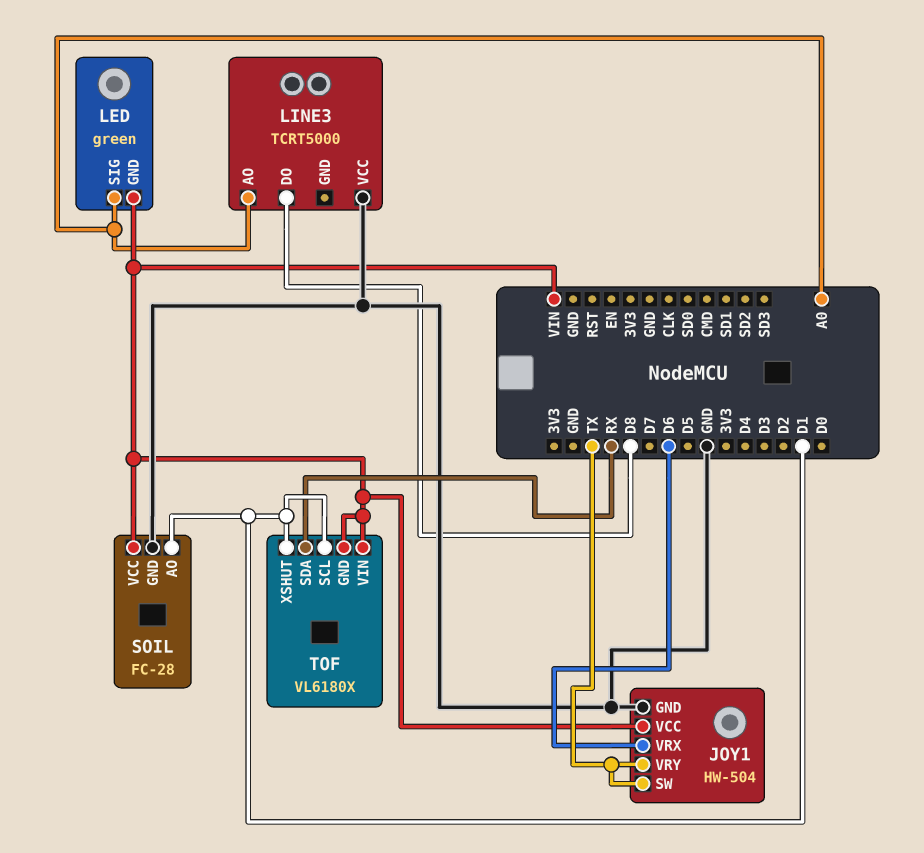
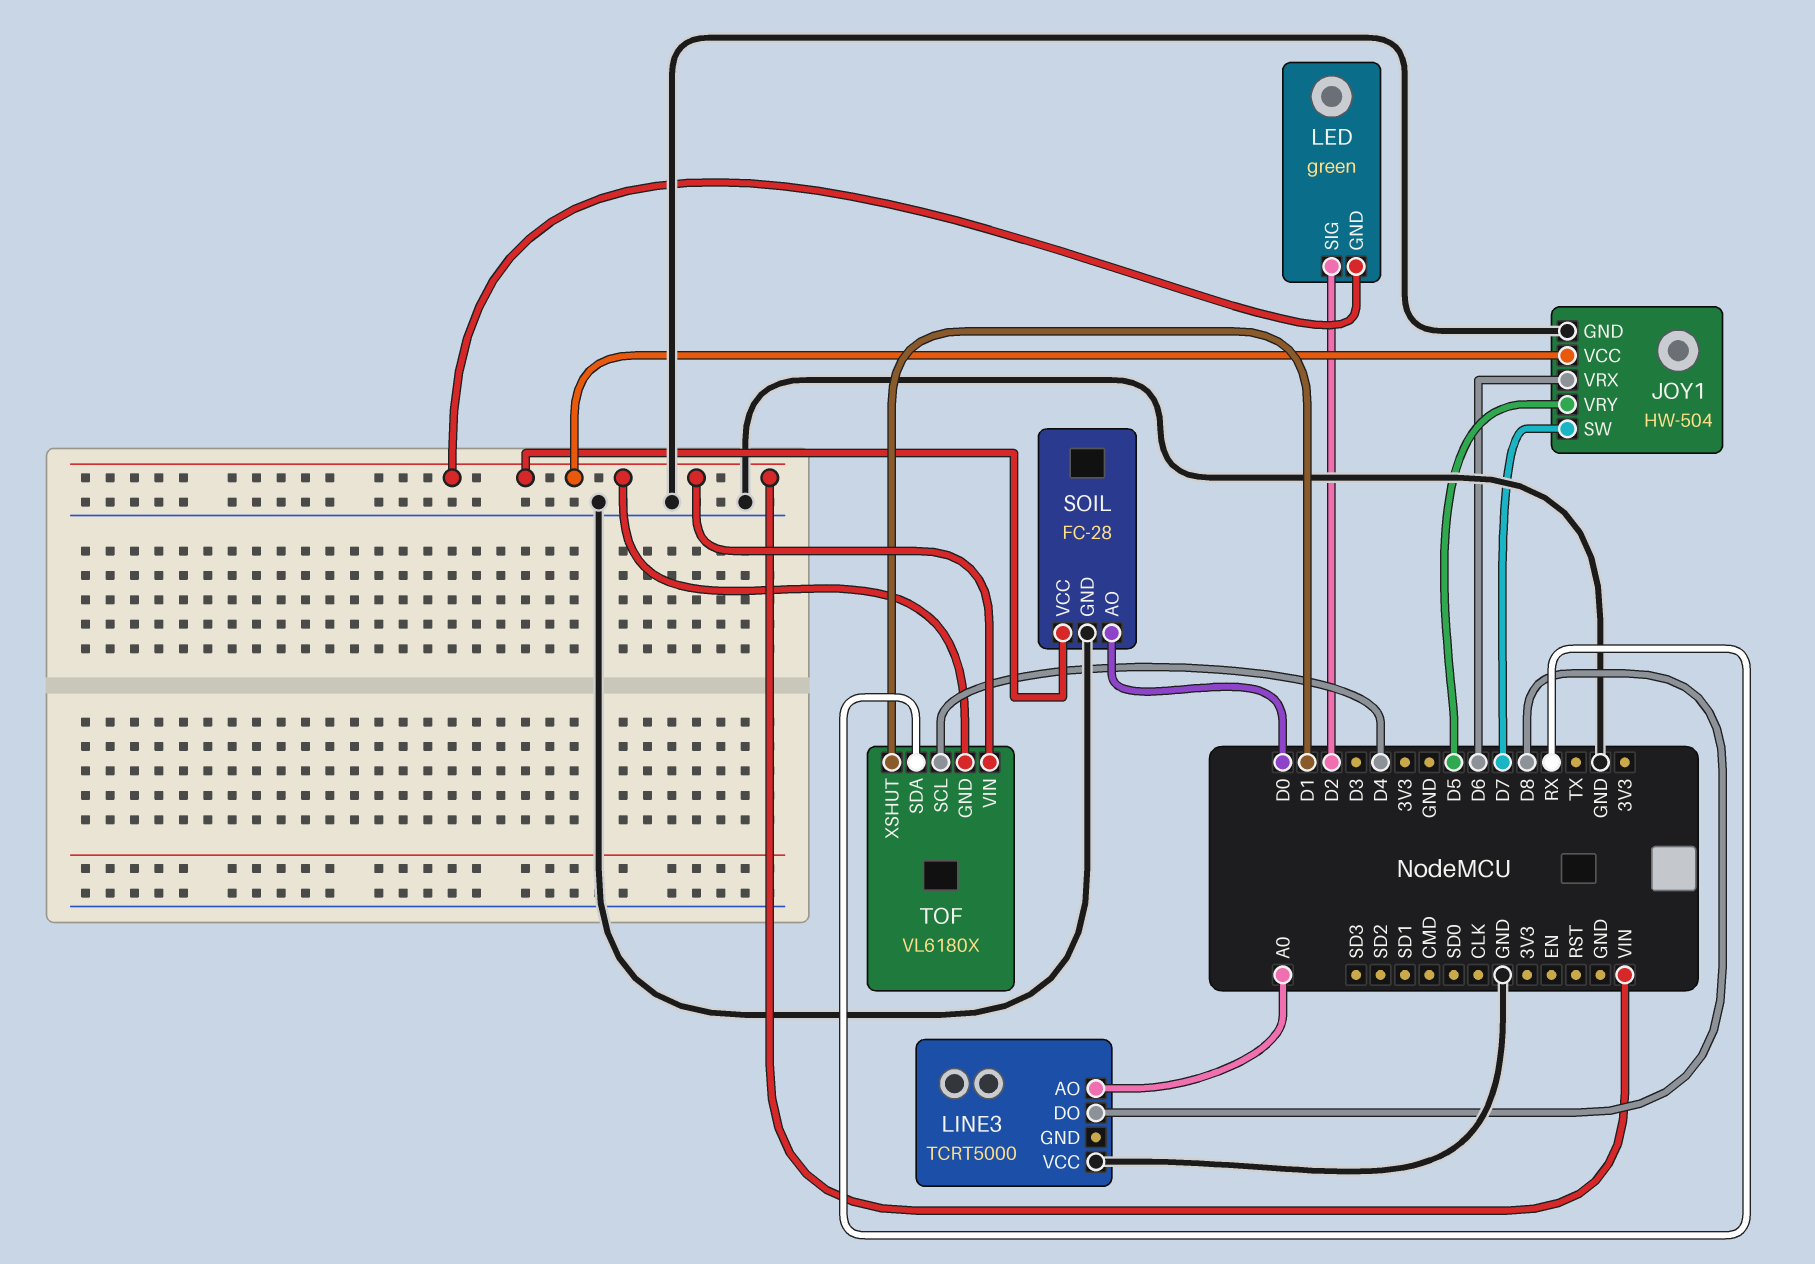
JOY1 pin SW: TX -> D7
JOY1 pin VRY: TX -> D5
LED pin SIG: A0 -> D2
SOIL pin AO: D1 -> D0
TOF pin SCL: D1 -> D4

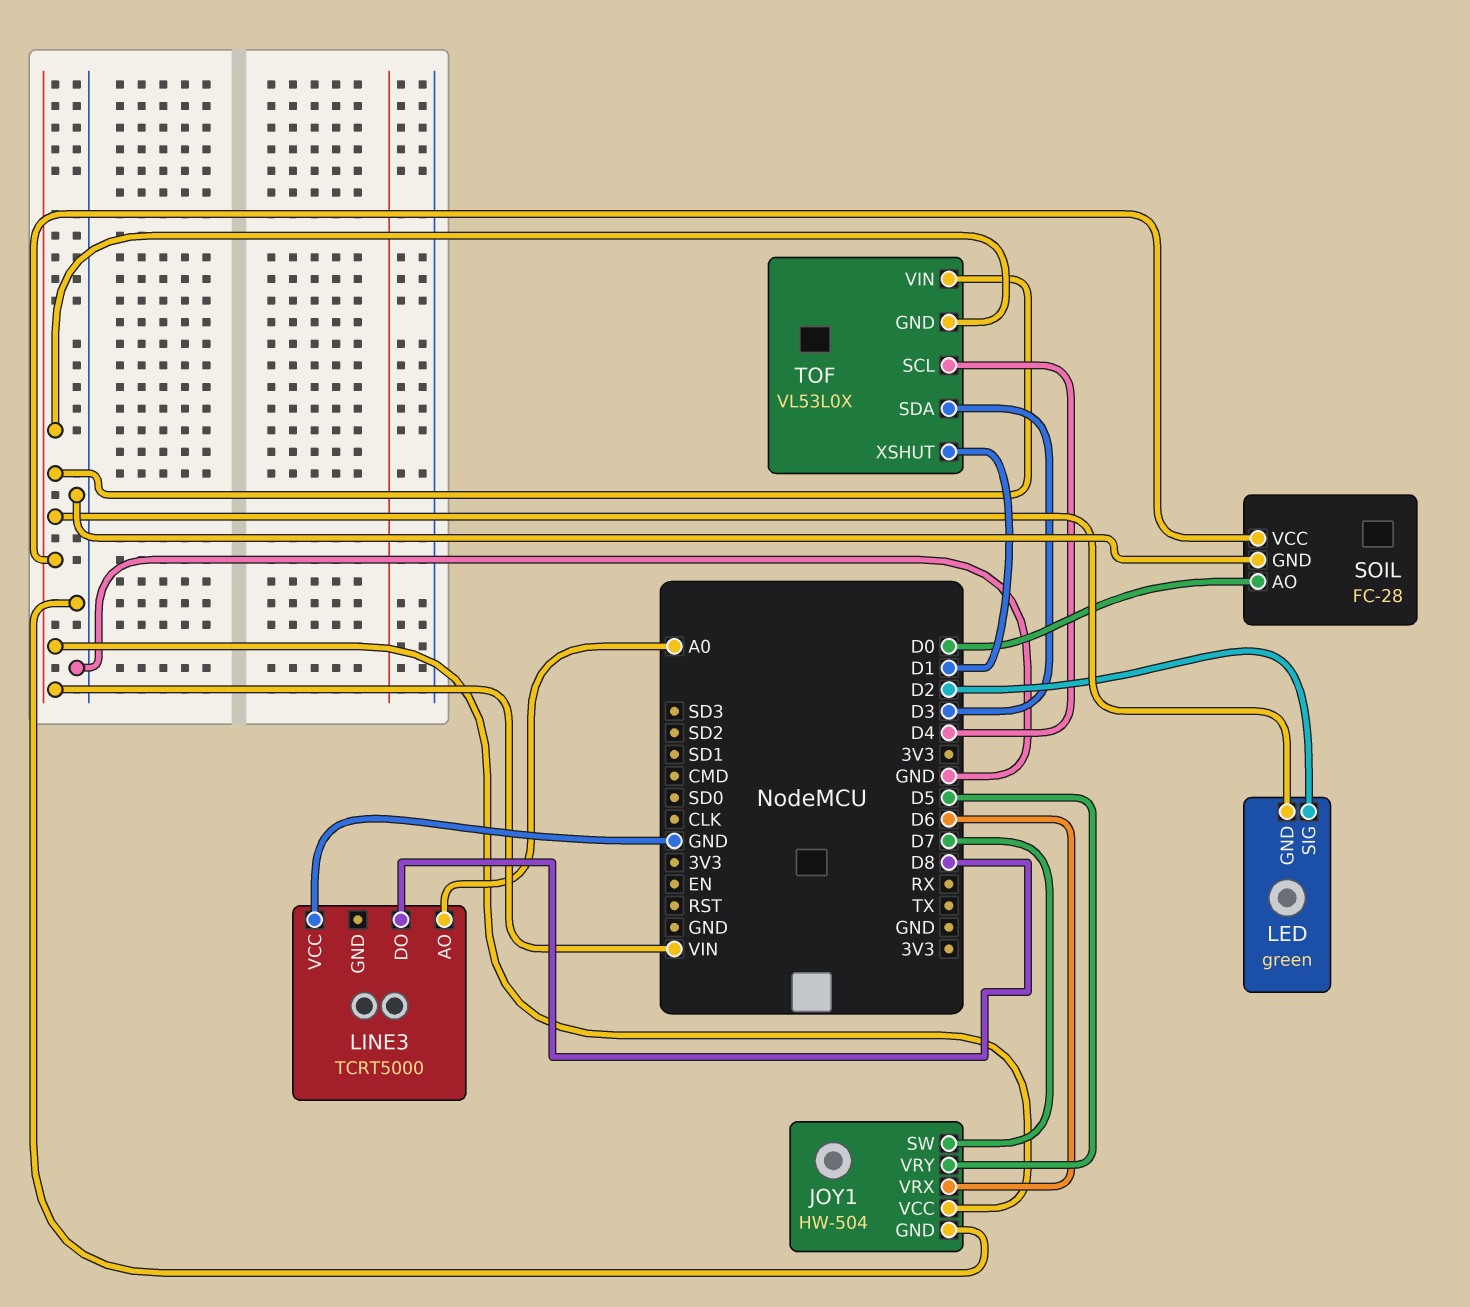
TOF: VL6180X -> VL53L0X
TOF pin SDA: RX -> D3

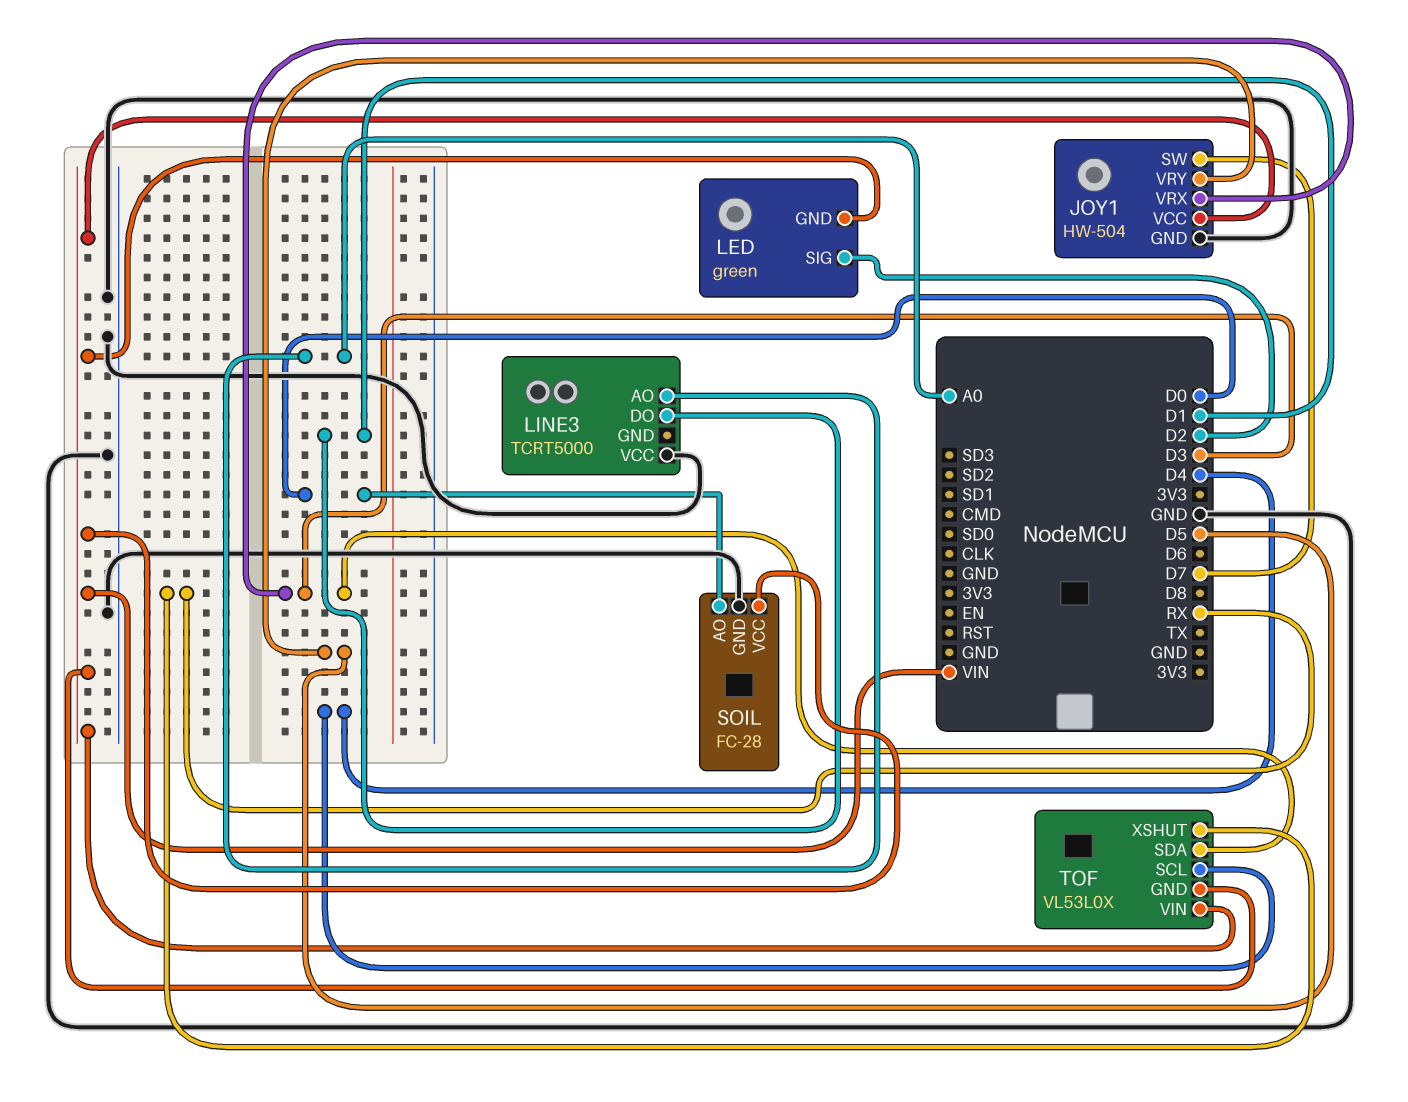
JOY1 pin VRX: D6 -> D3
LINE3 pin DO: D8 -> D1
TOF pin XSHUT: D1 -> RX

